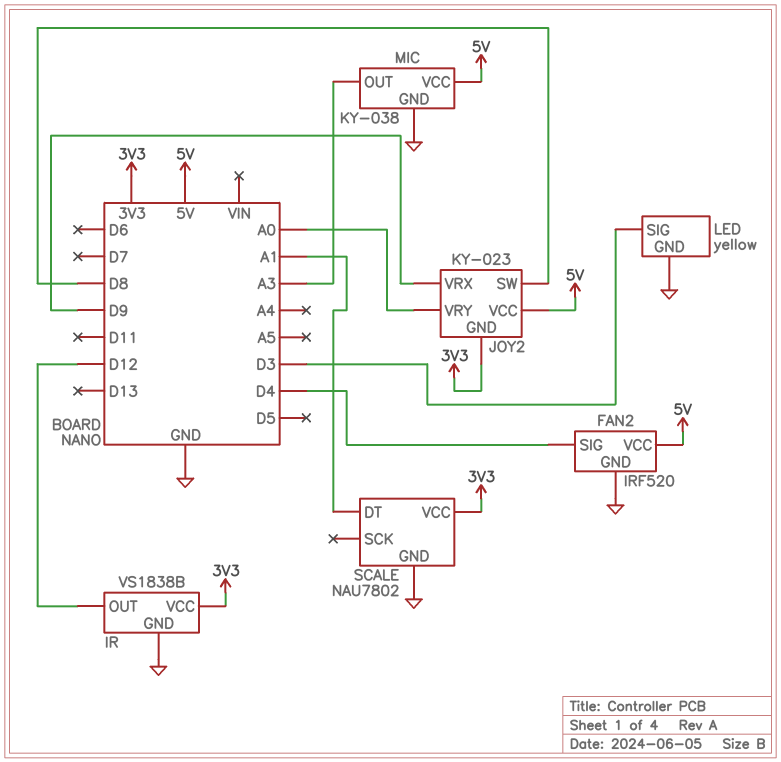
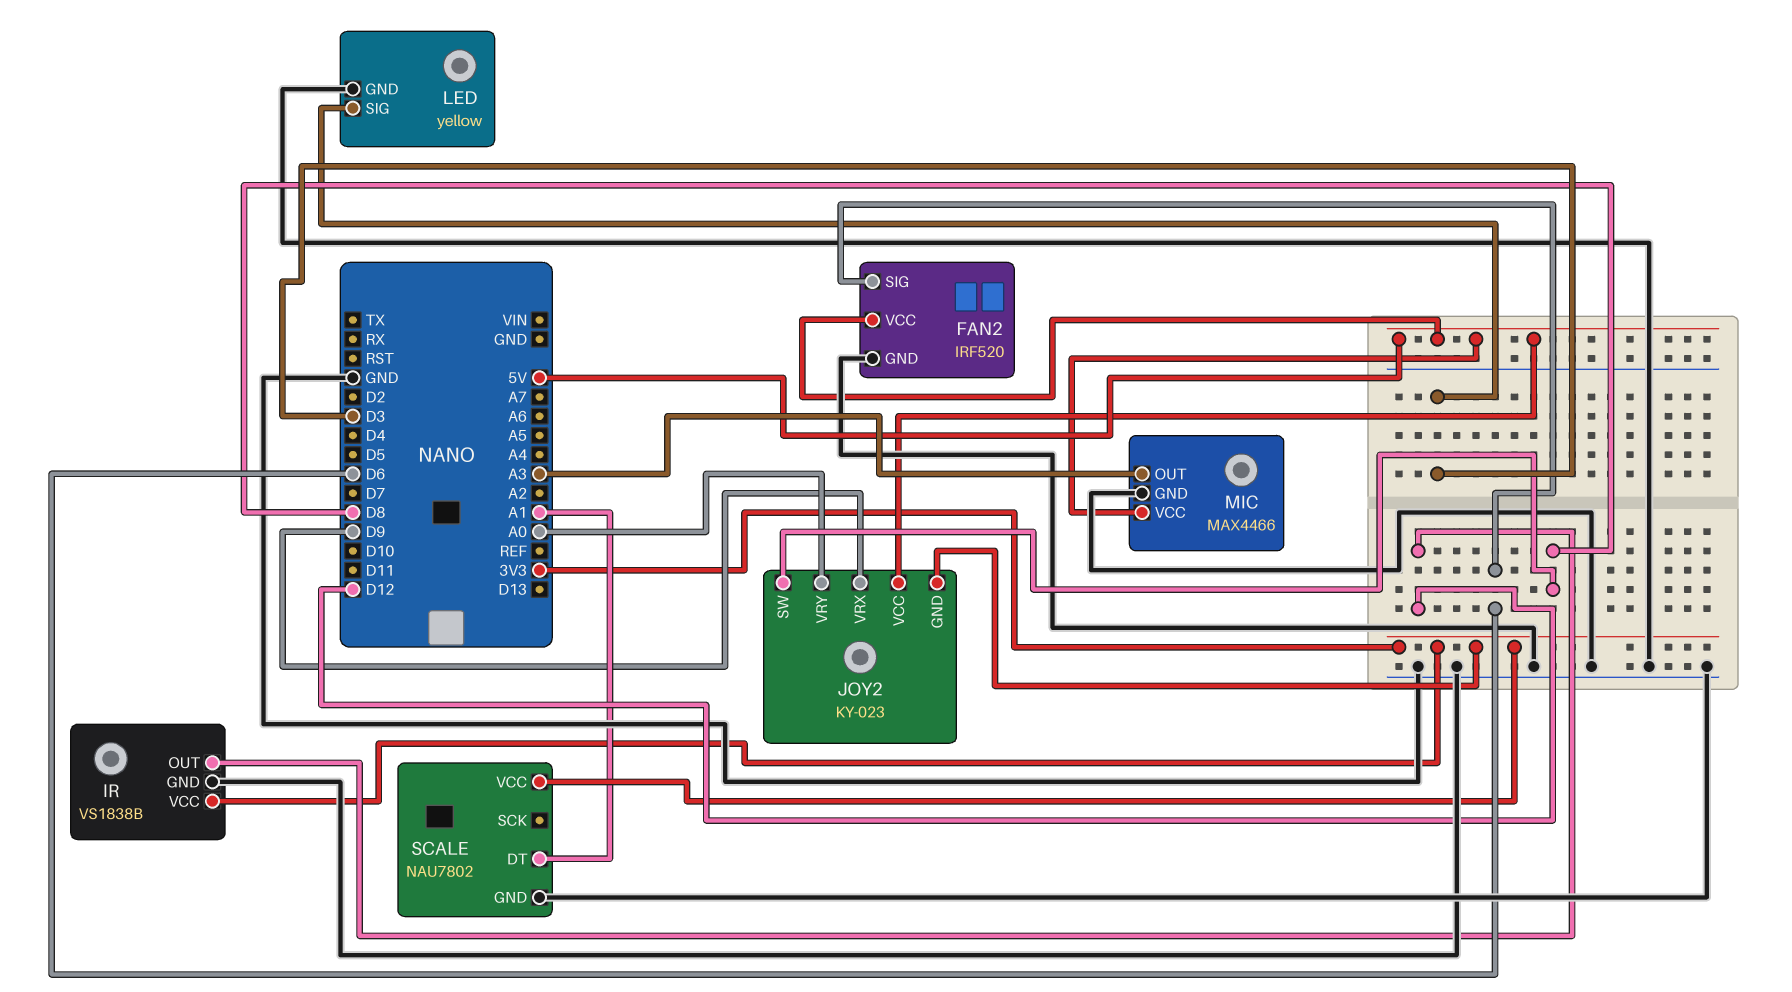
FAN2 pin SIG: D4 -> D6
MIC: KY-038 -> MAX4466

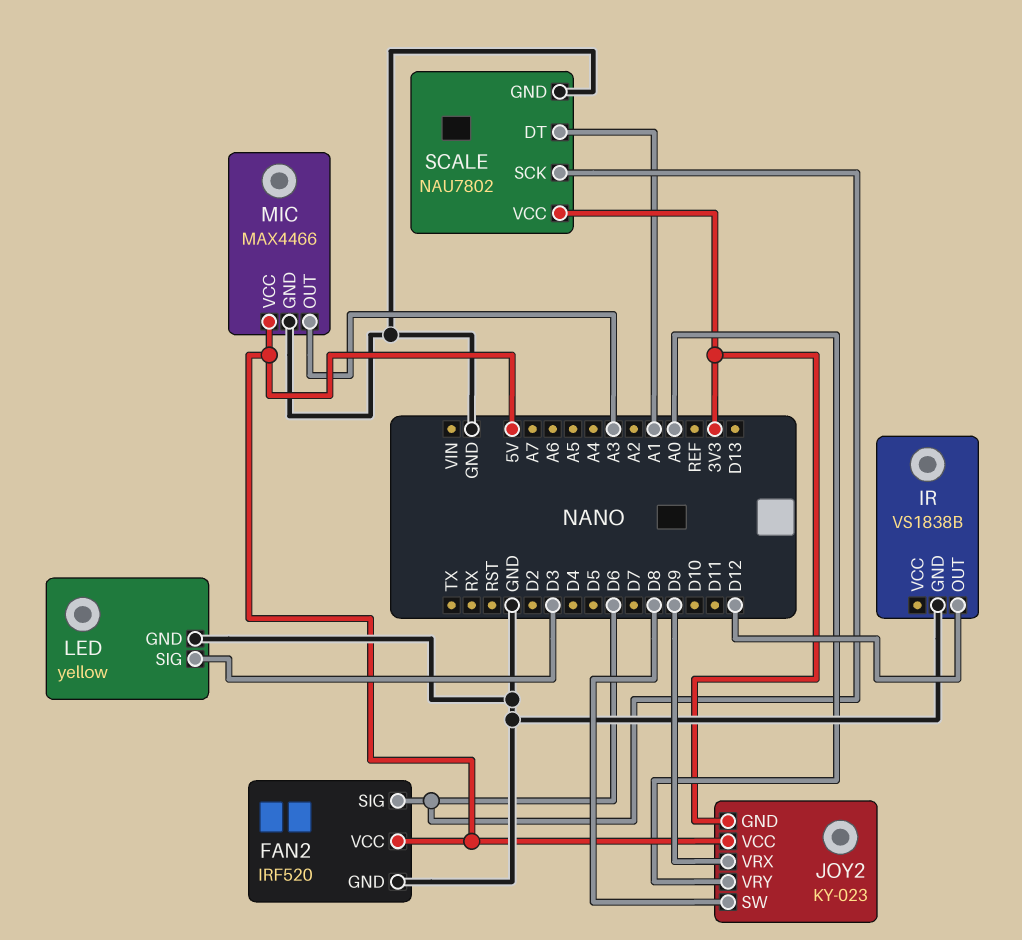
IR pin VCC: 3V3 -> none
SCALE pin SCK: none -> D6

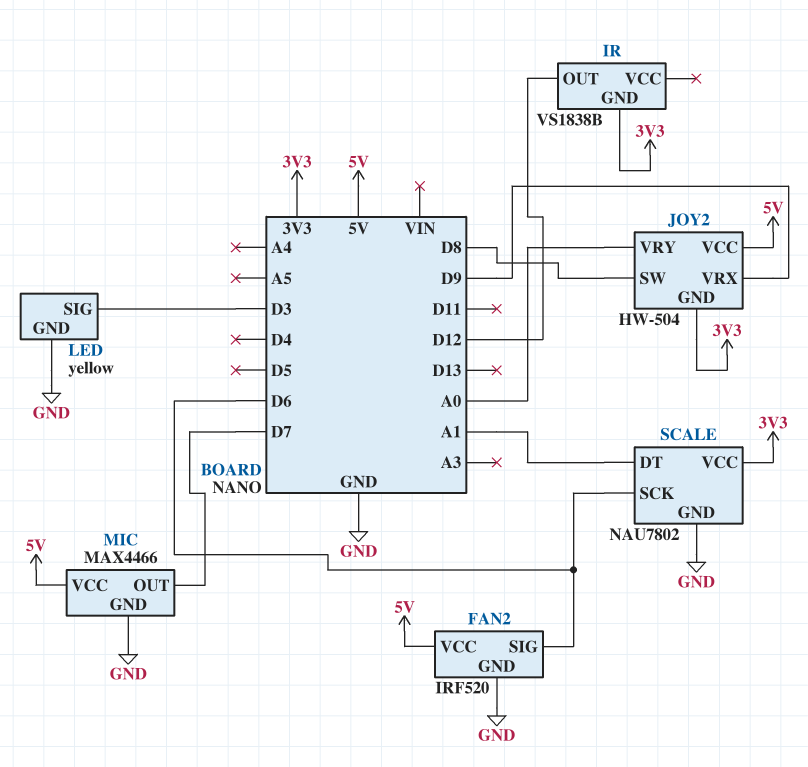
IR pin GND: GND -> 3V3
JOY2: KY-023 -> HW-504
MIC pin OUT: A3 -> D7

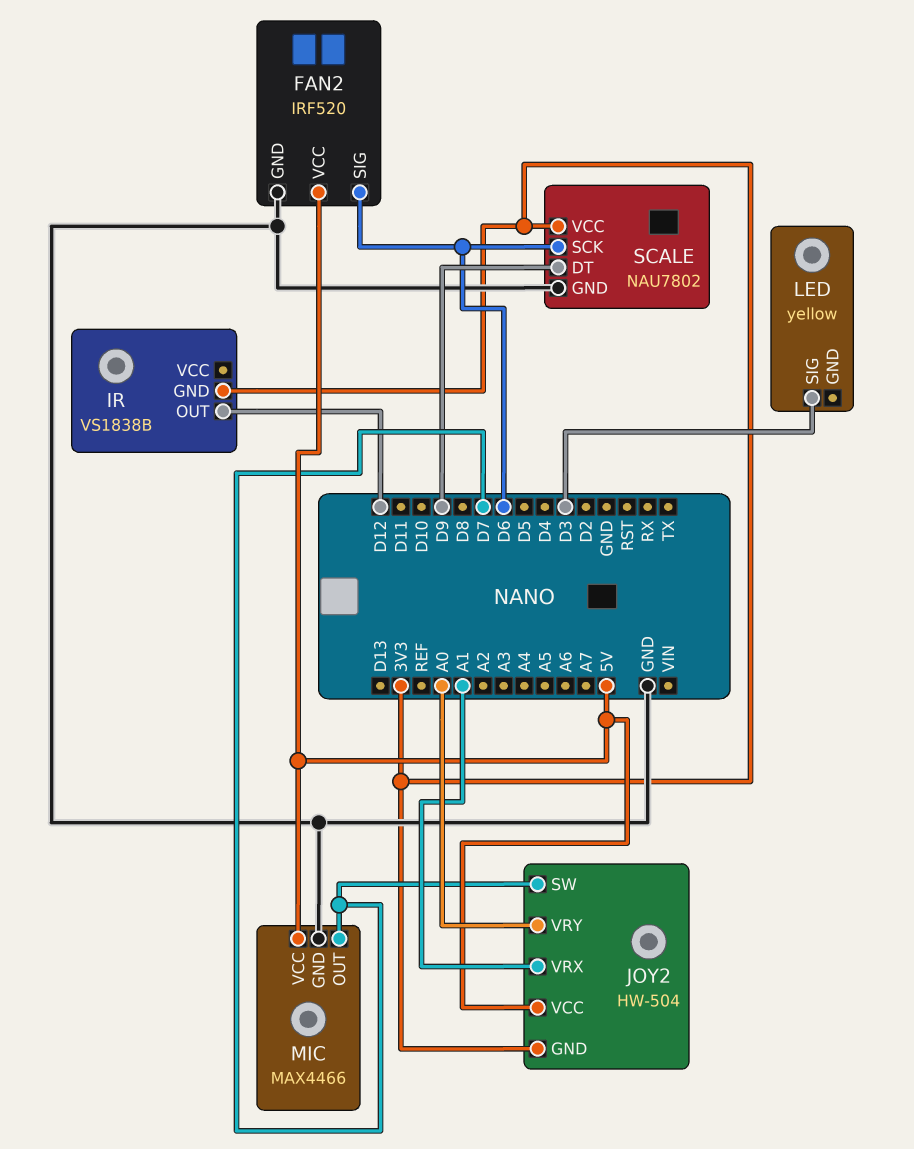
JOY2 pin SW: D8 -> D7
JOY2 pin VRX: D9 -> A1
LED pin GND: GND -> none
SCALE pin DT: A1 -> D9

